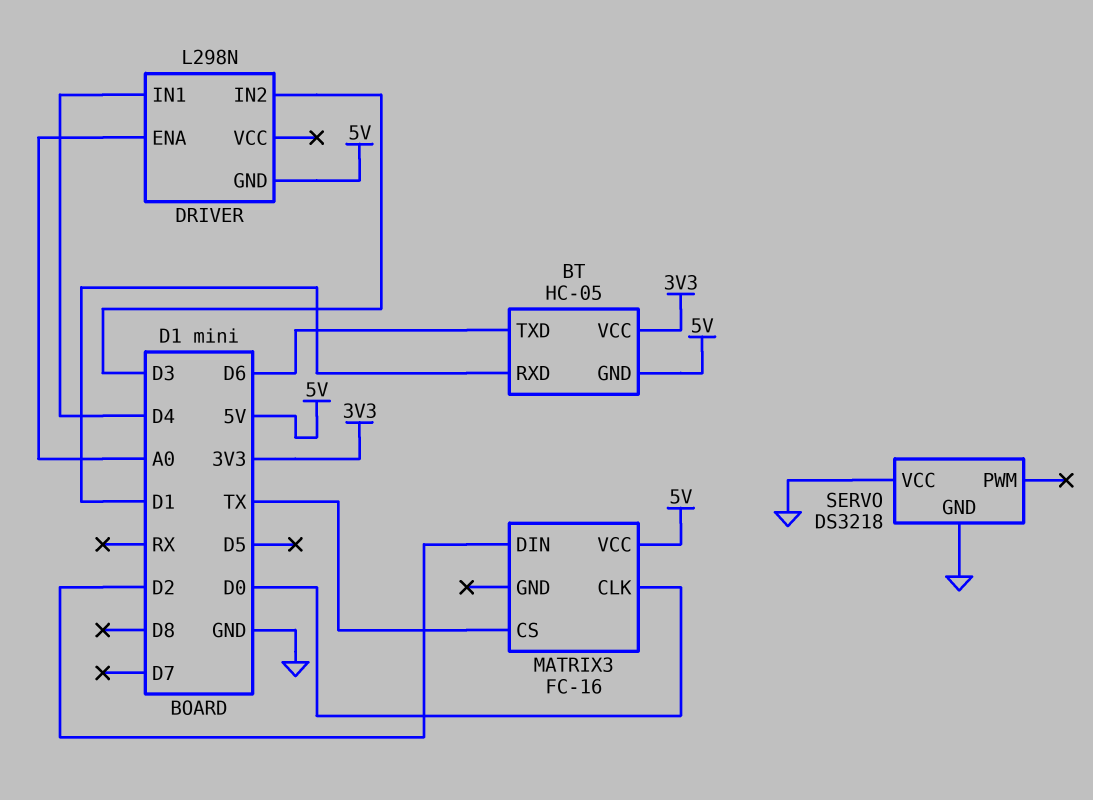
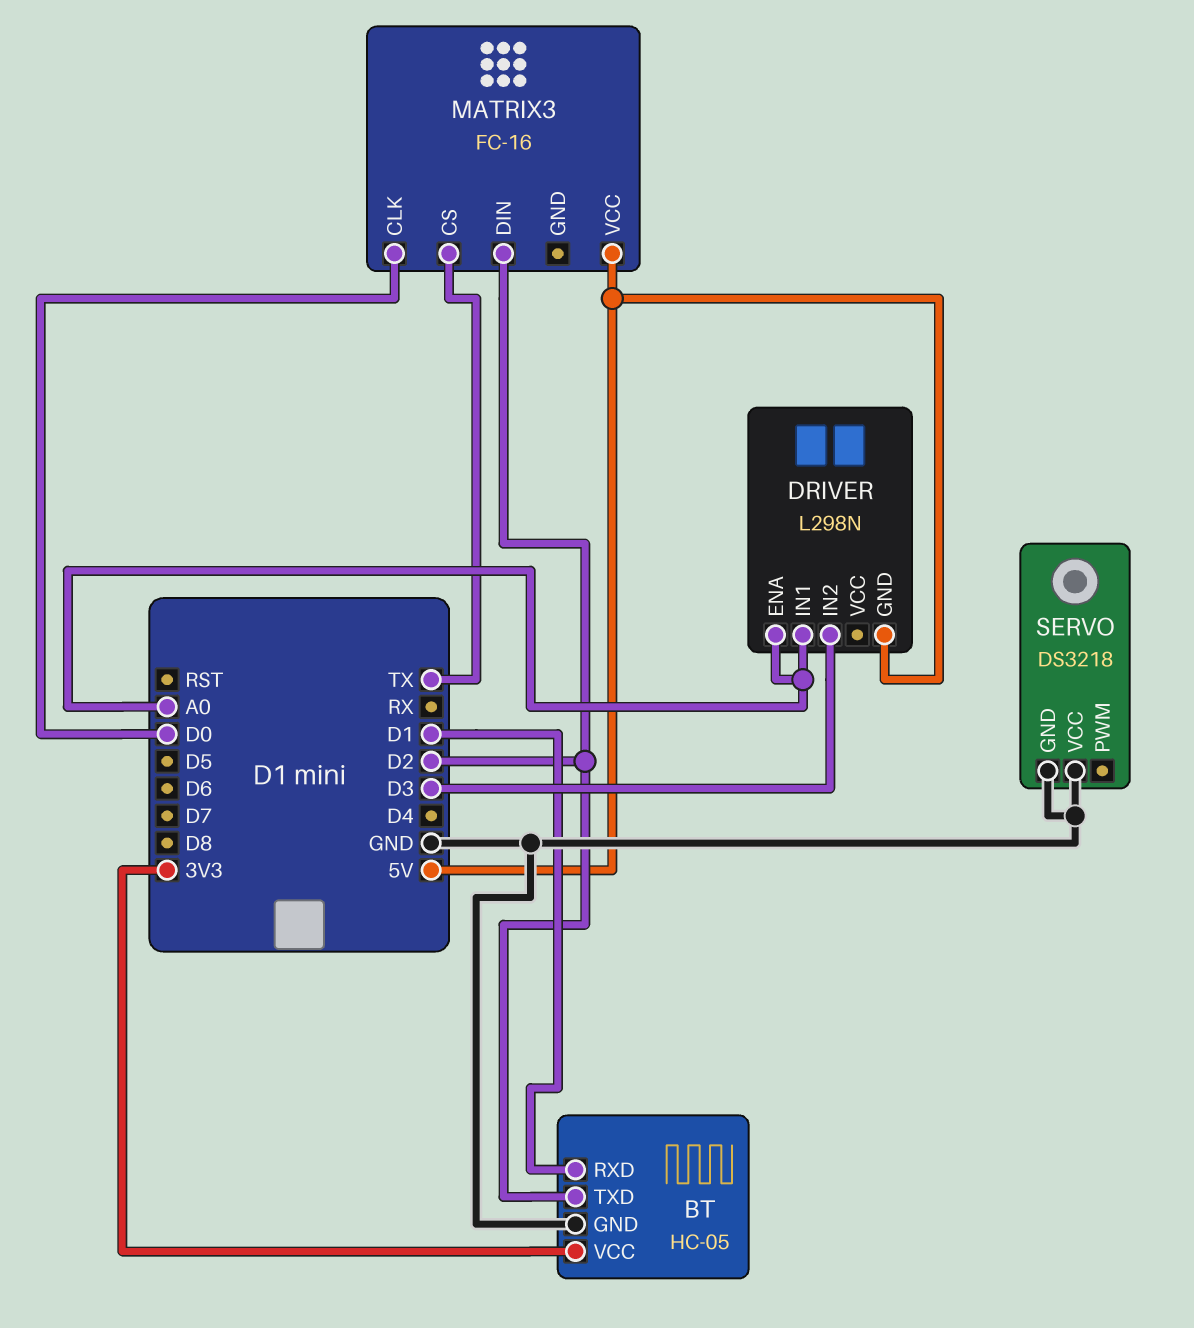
BT pin GND: 5V -> GND
BT pin TXD: D6 -> D2
DRIVER pin IN1: D4 -> A0

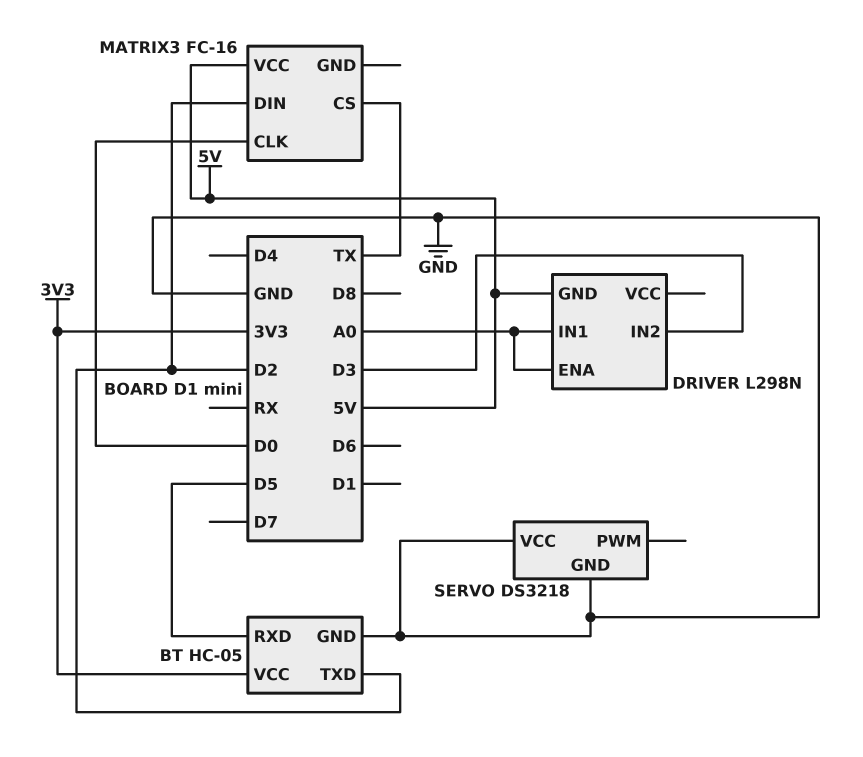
BT pin RXD: D1 -> D5

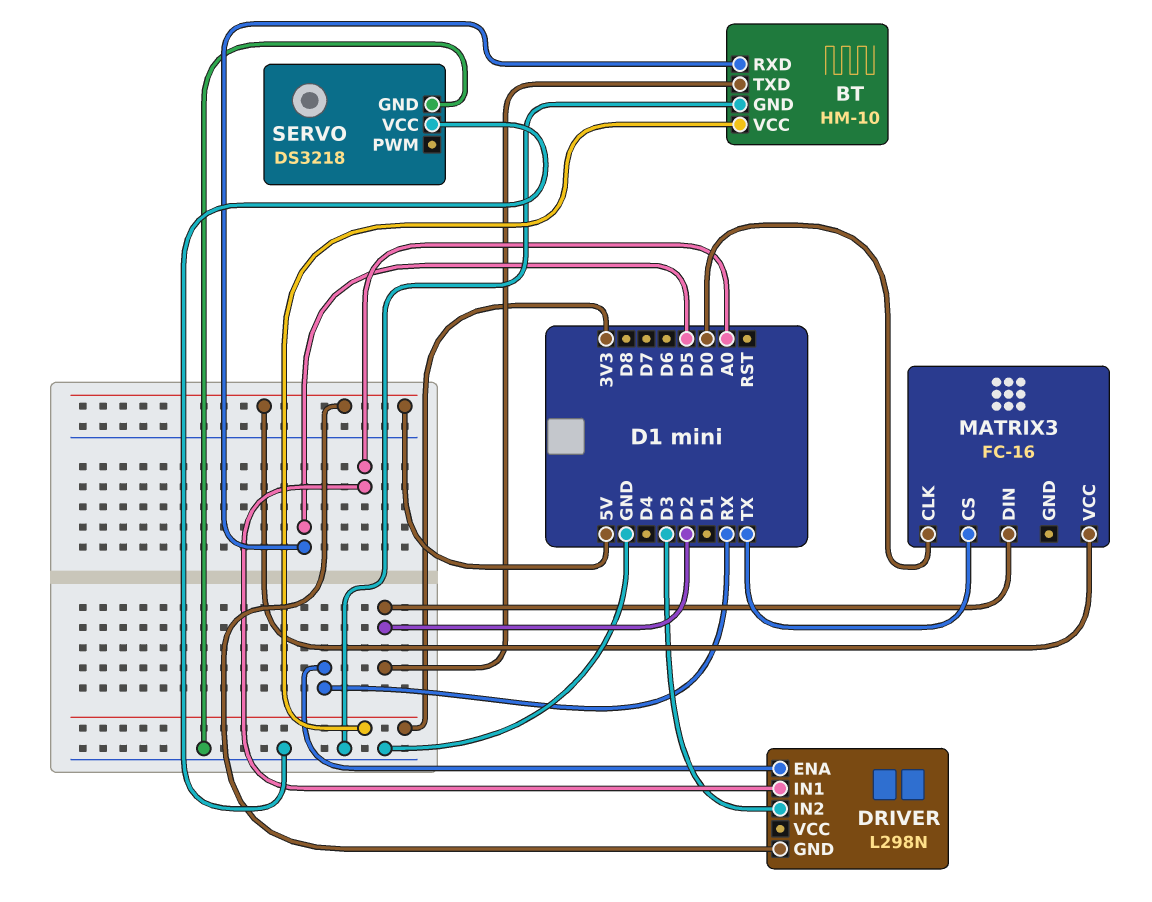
BT: HC-05 -> HM-10
DRIVER pin ENA: A0 -> RX

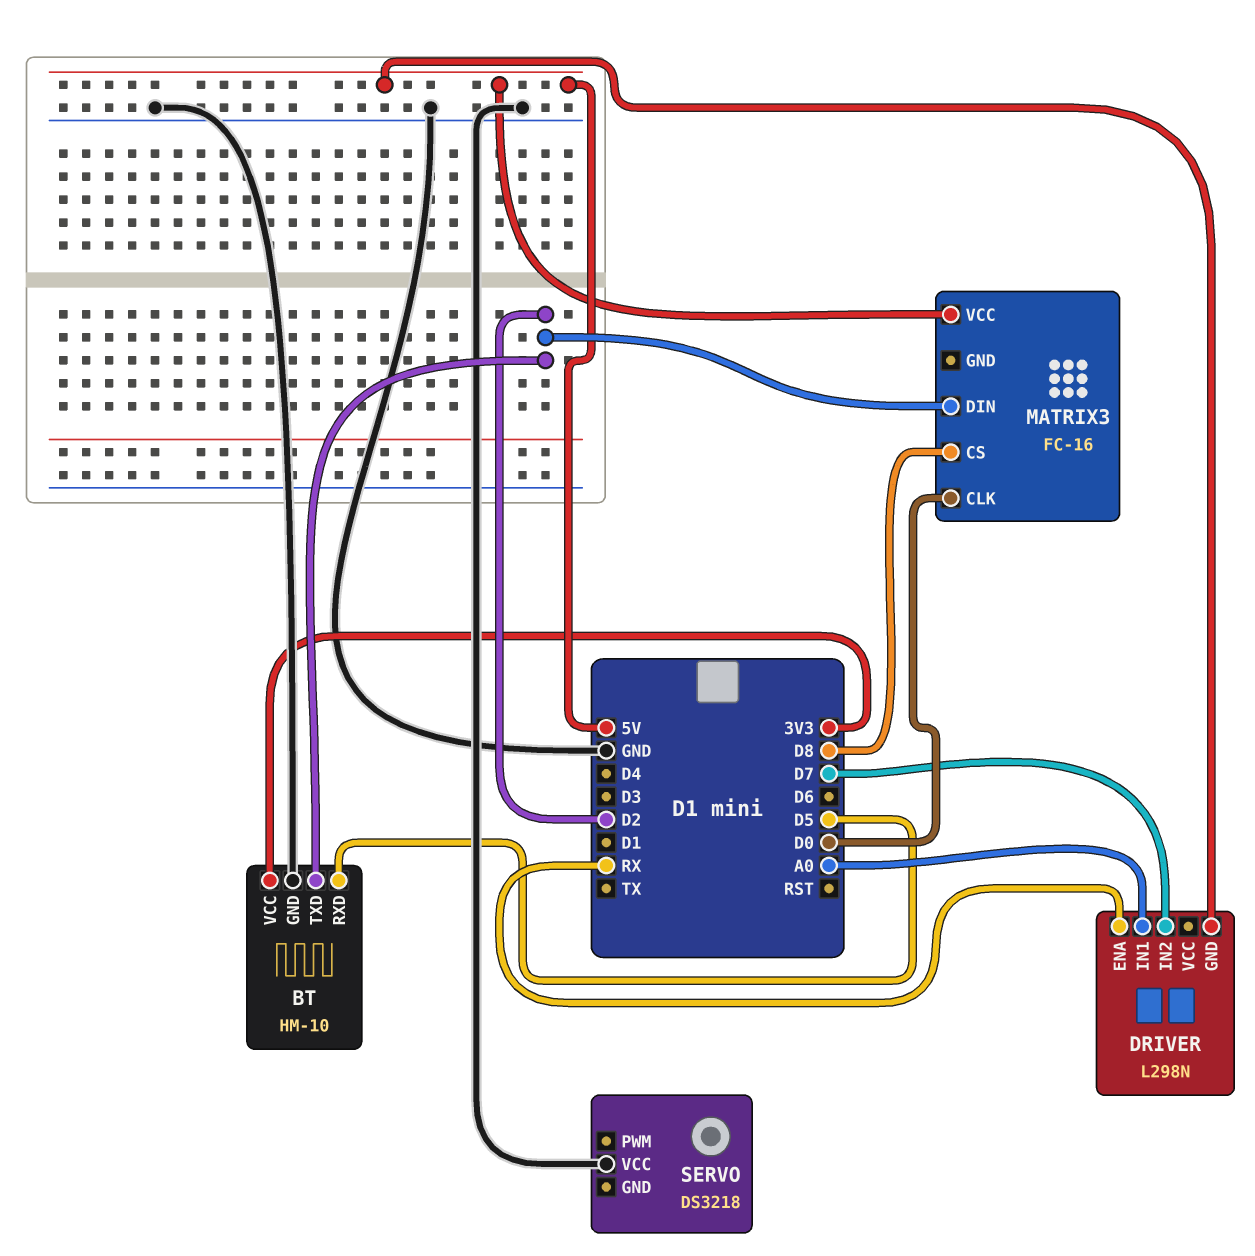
DRIVER pin IN2: D3 -> D7
MATRIX3 pin CS: TX -> D8
SERVO pin GND: GND -> none

